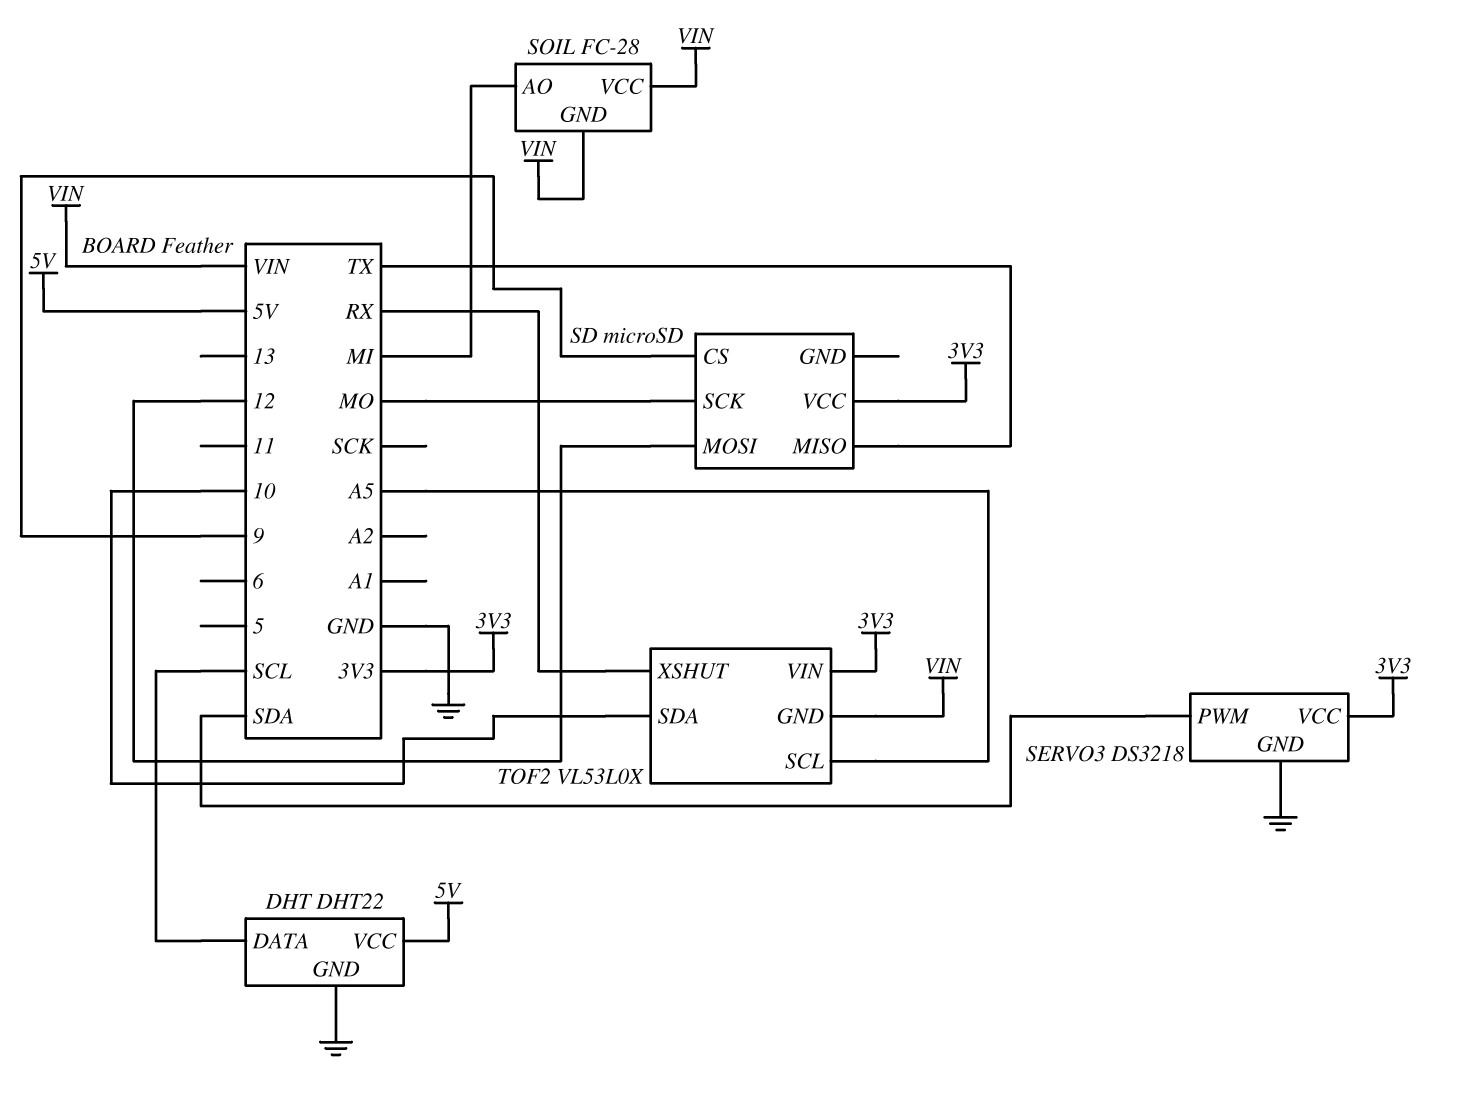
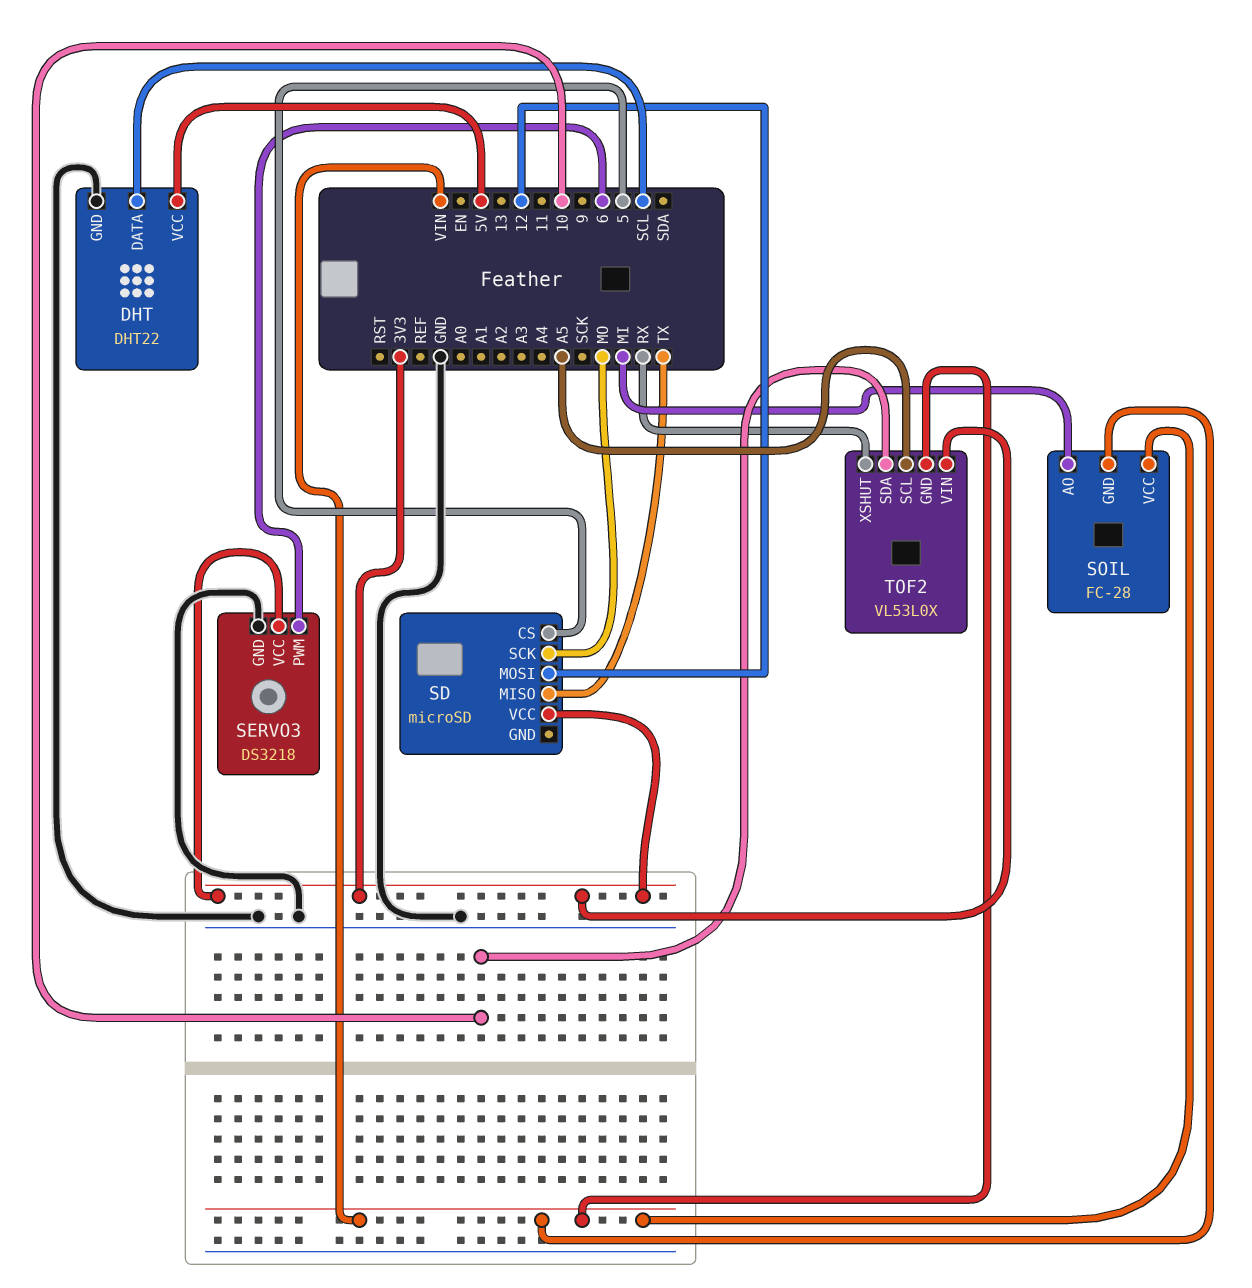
SD pin CS: 9 -> 5
SERVO3 pin PWM: SDA -> 6

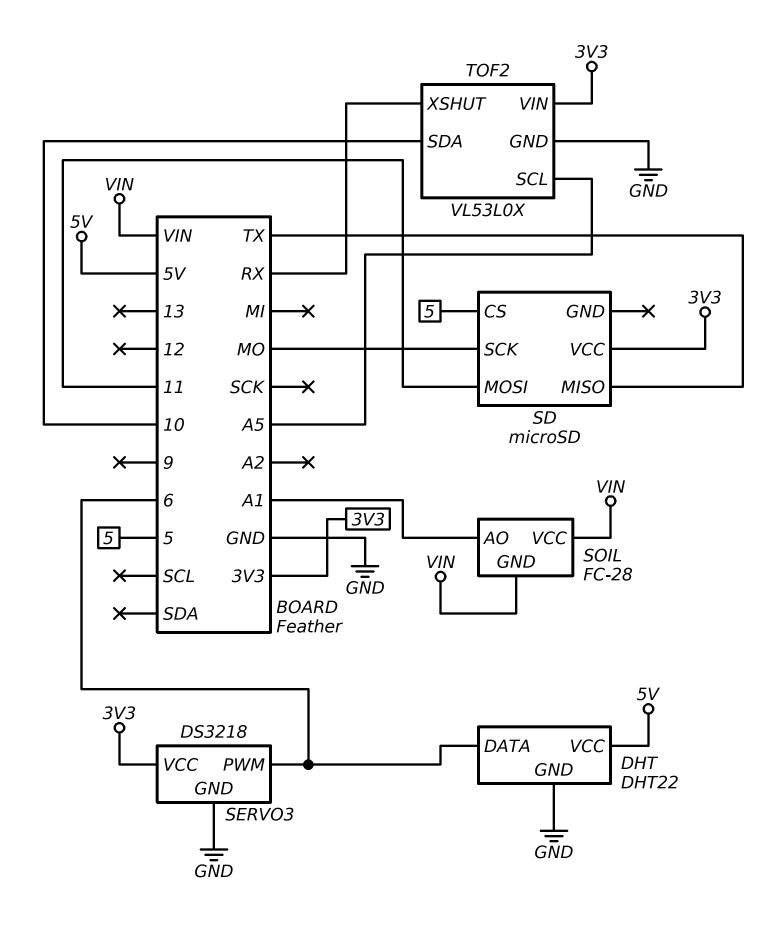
DHT pin DATA: SCL -> 6
SD pin MOSI: 12 -> 11
SOIL pin AO: MI -> A1
TOF2 pin GND: VIN -> GND

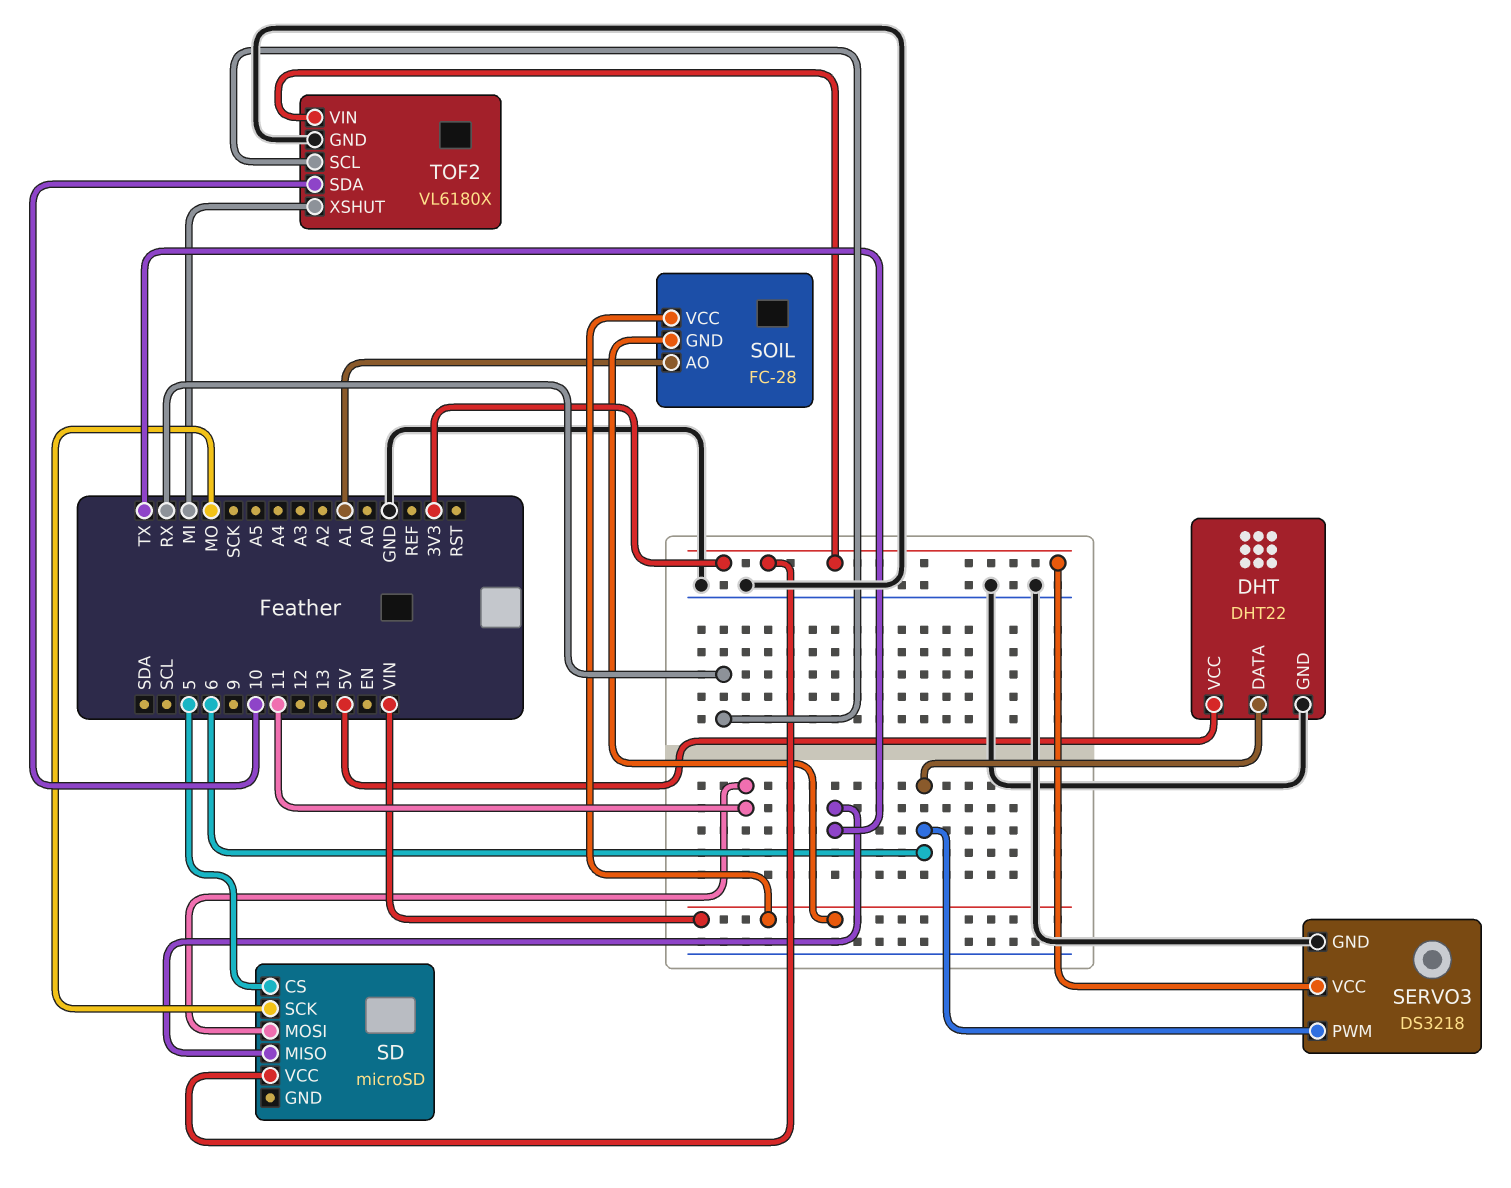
TOF2: VL53L0X -> VL6180X
TOF2 pin SCL: A5 -> RX
TOF2 pin XSHUT: RX -> MI

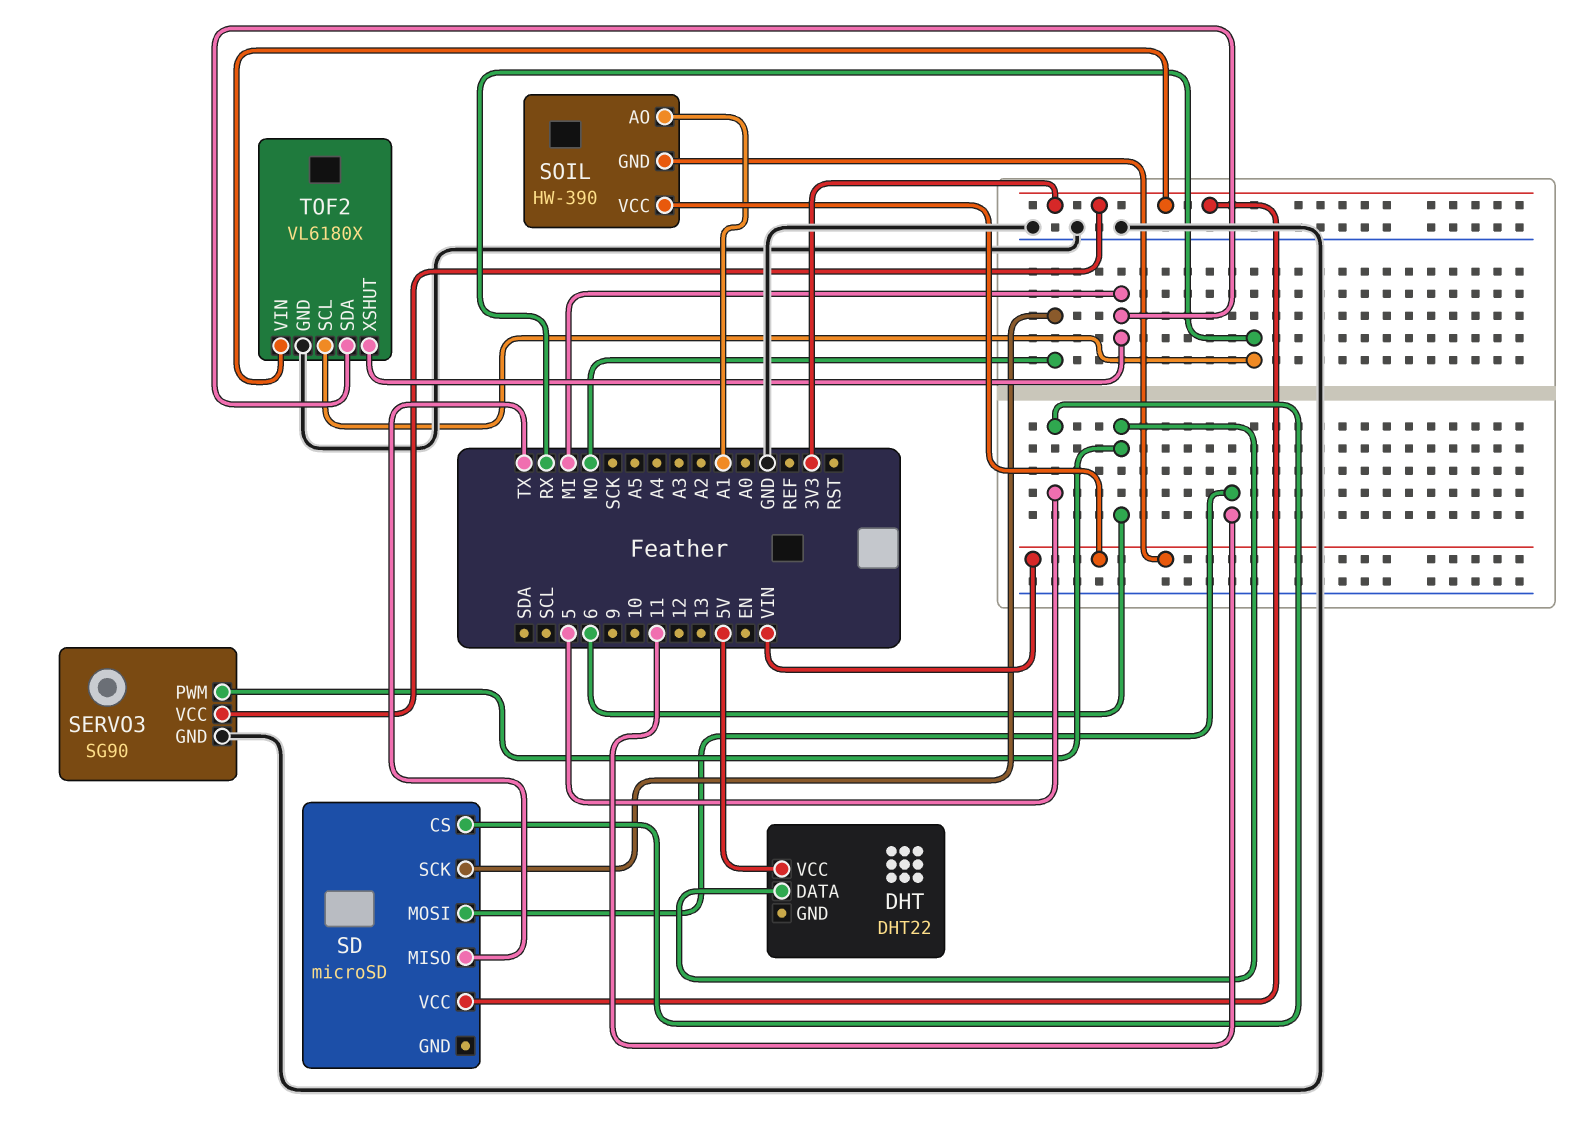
DHT pin GND: GND -> none
SERVO3: DS3218 -> SG90
SOIL: FC-28 -> HW-390
TOF2 pin SDA: 10 -> MI

